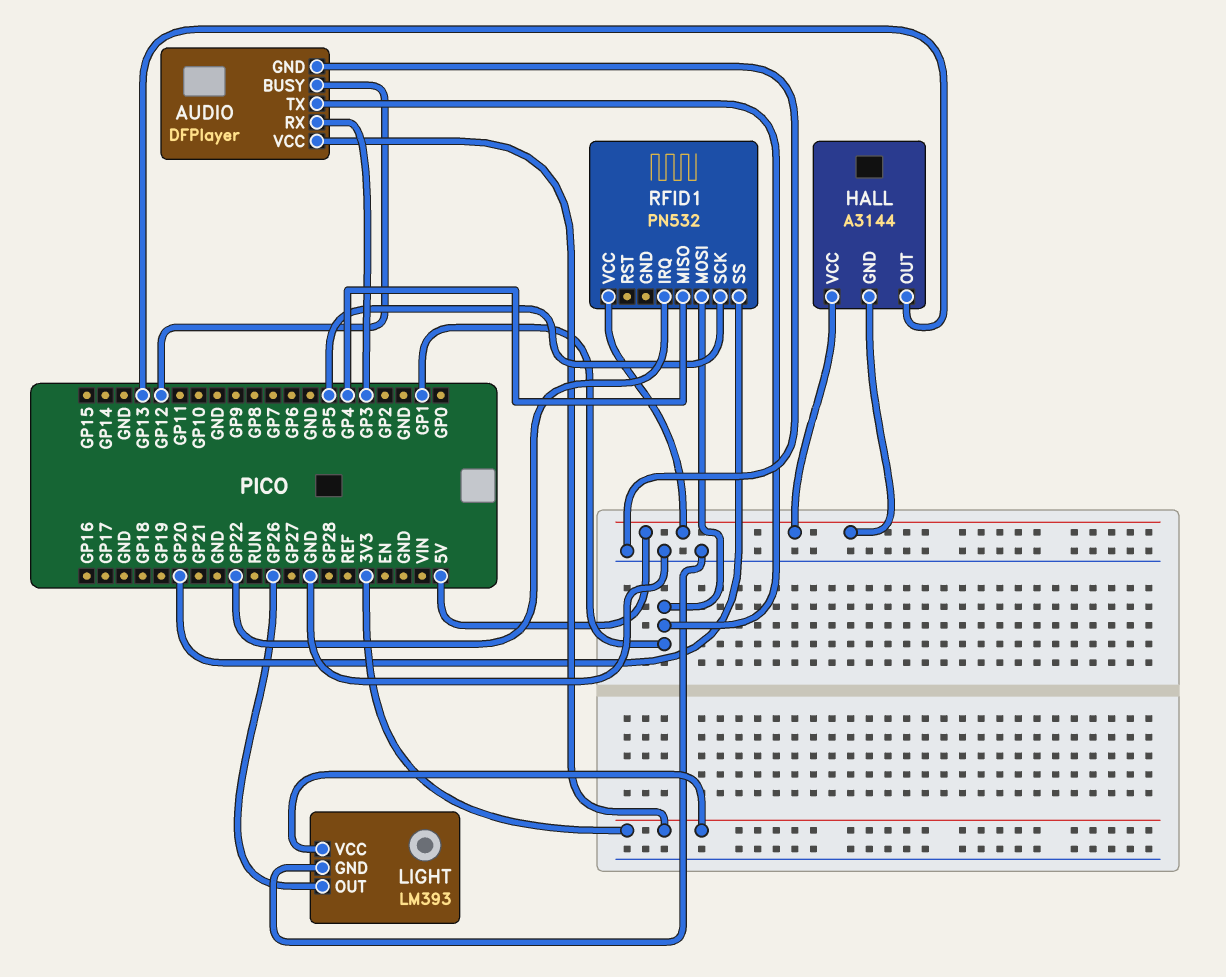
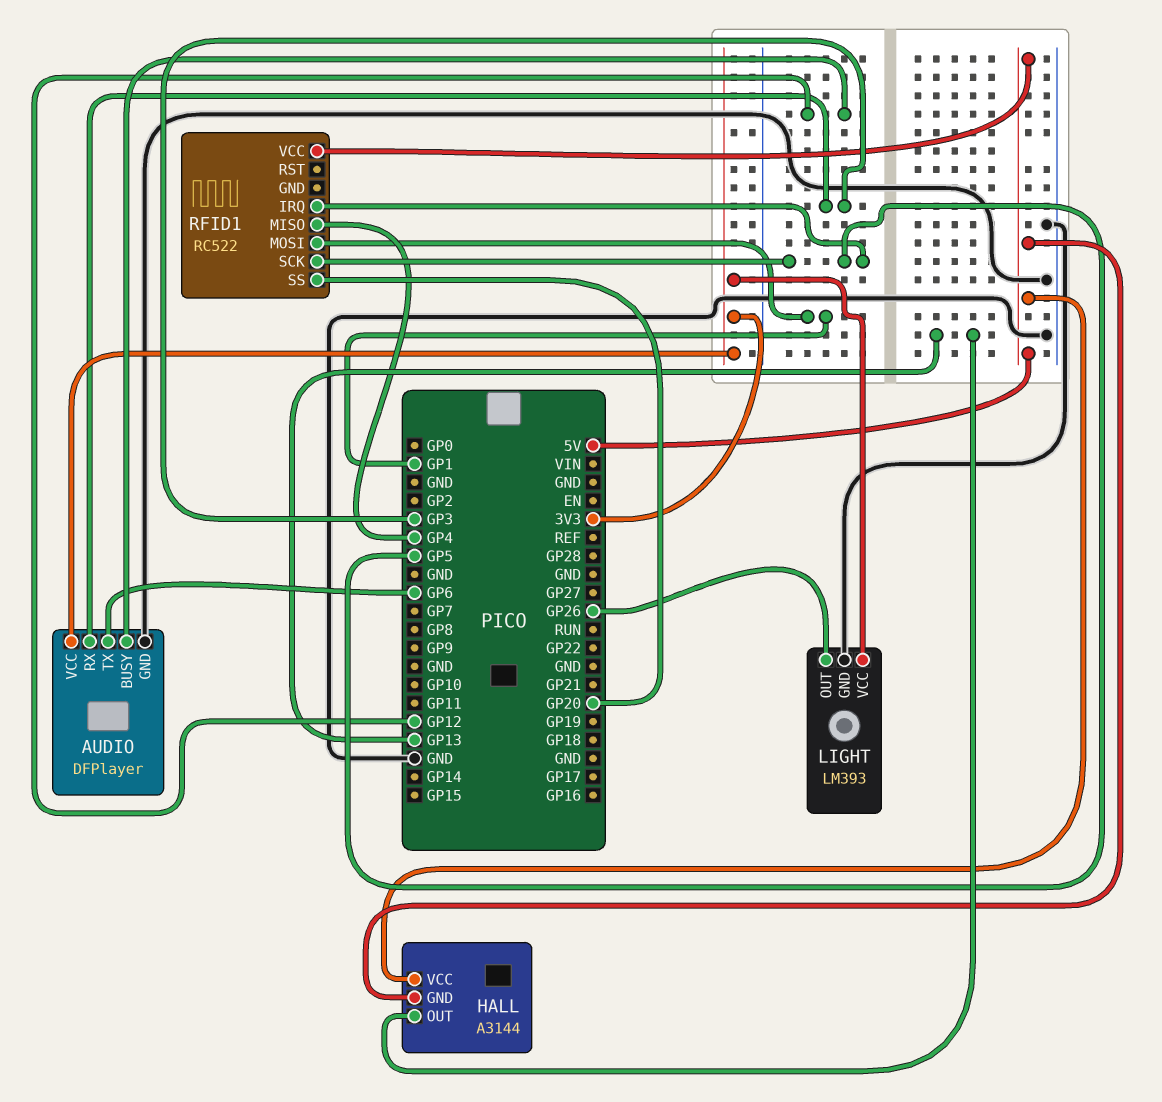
AUDIO pin TX: GP1 -> GP6
RFID1: PN532 -> RC522
RFID1 pin IRQ: GP22 -> GP5

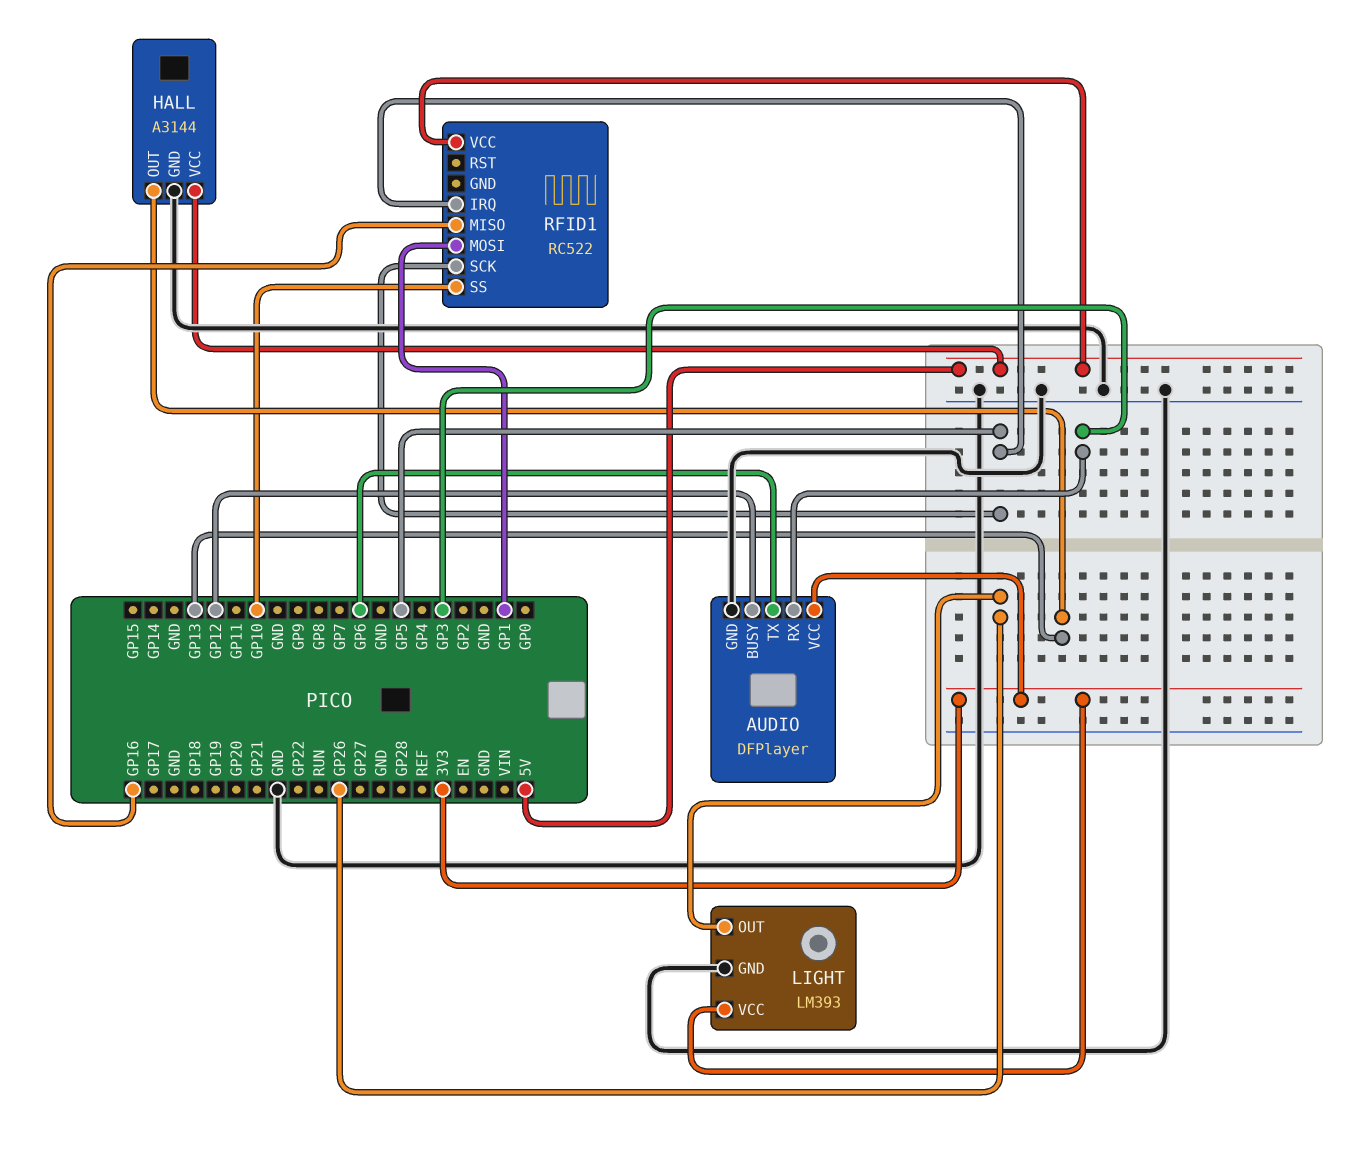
HALL pin GND: 5V -> GND
RFID1 pin MISO: GP4 -> GP16
RFID1 pin SS: GP20 -> GP10

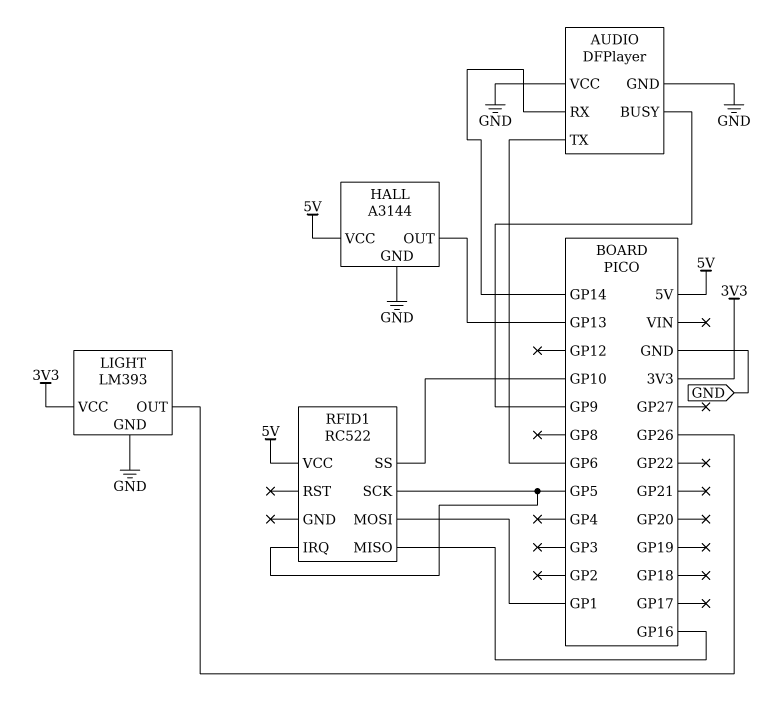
AUDIO pin BUSY: GP12 -> GP9
AUDIO pin RX: GP3 -> GP14
AUDIO pin VCC: 3V3 -> GND

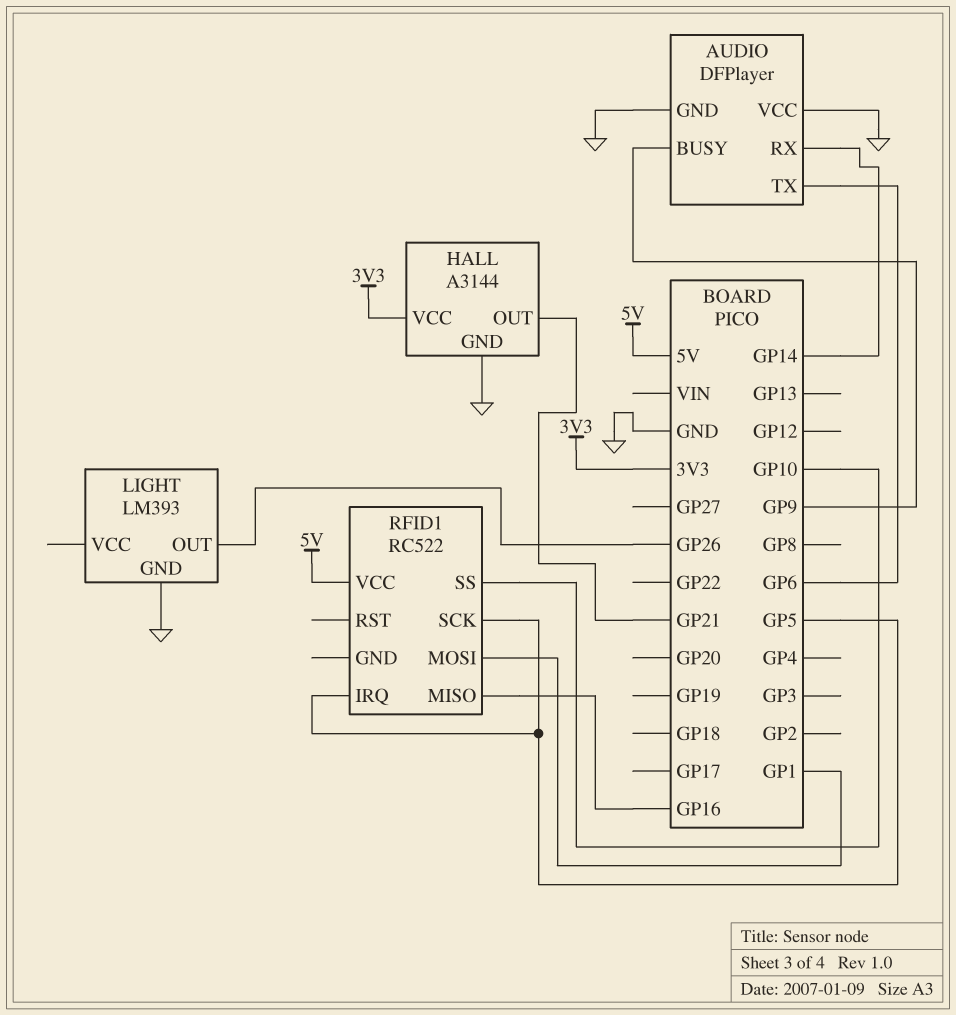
HALL pin OUT: GP13 -> GP21
HALL pin VCC: 5V -> 3V3
LIGHT pin VCC: 3V3 -> none

